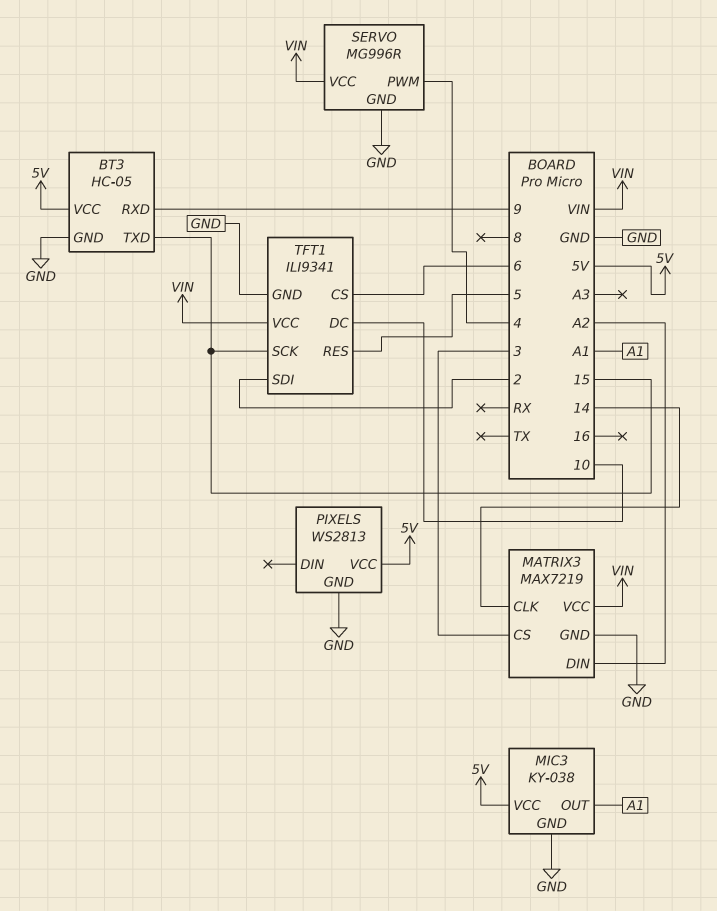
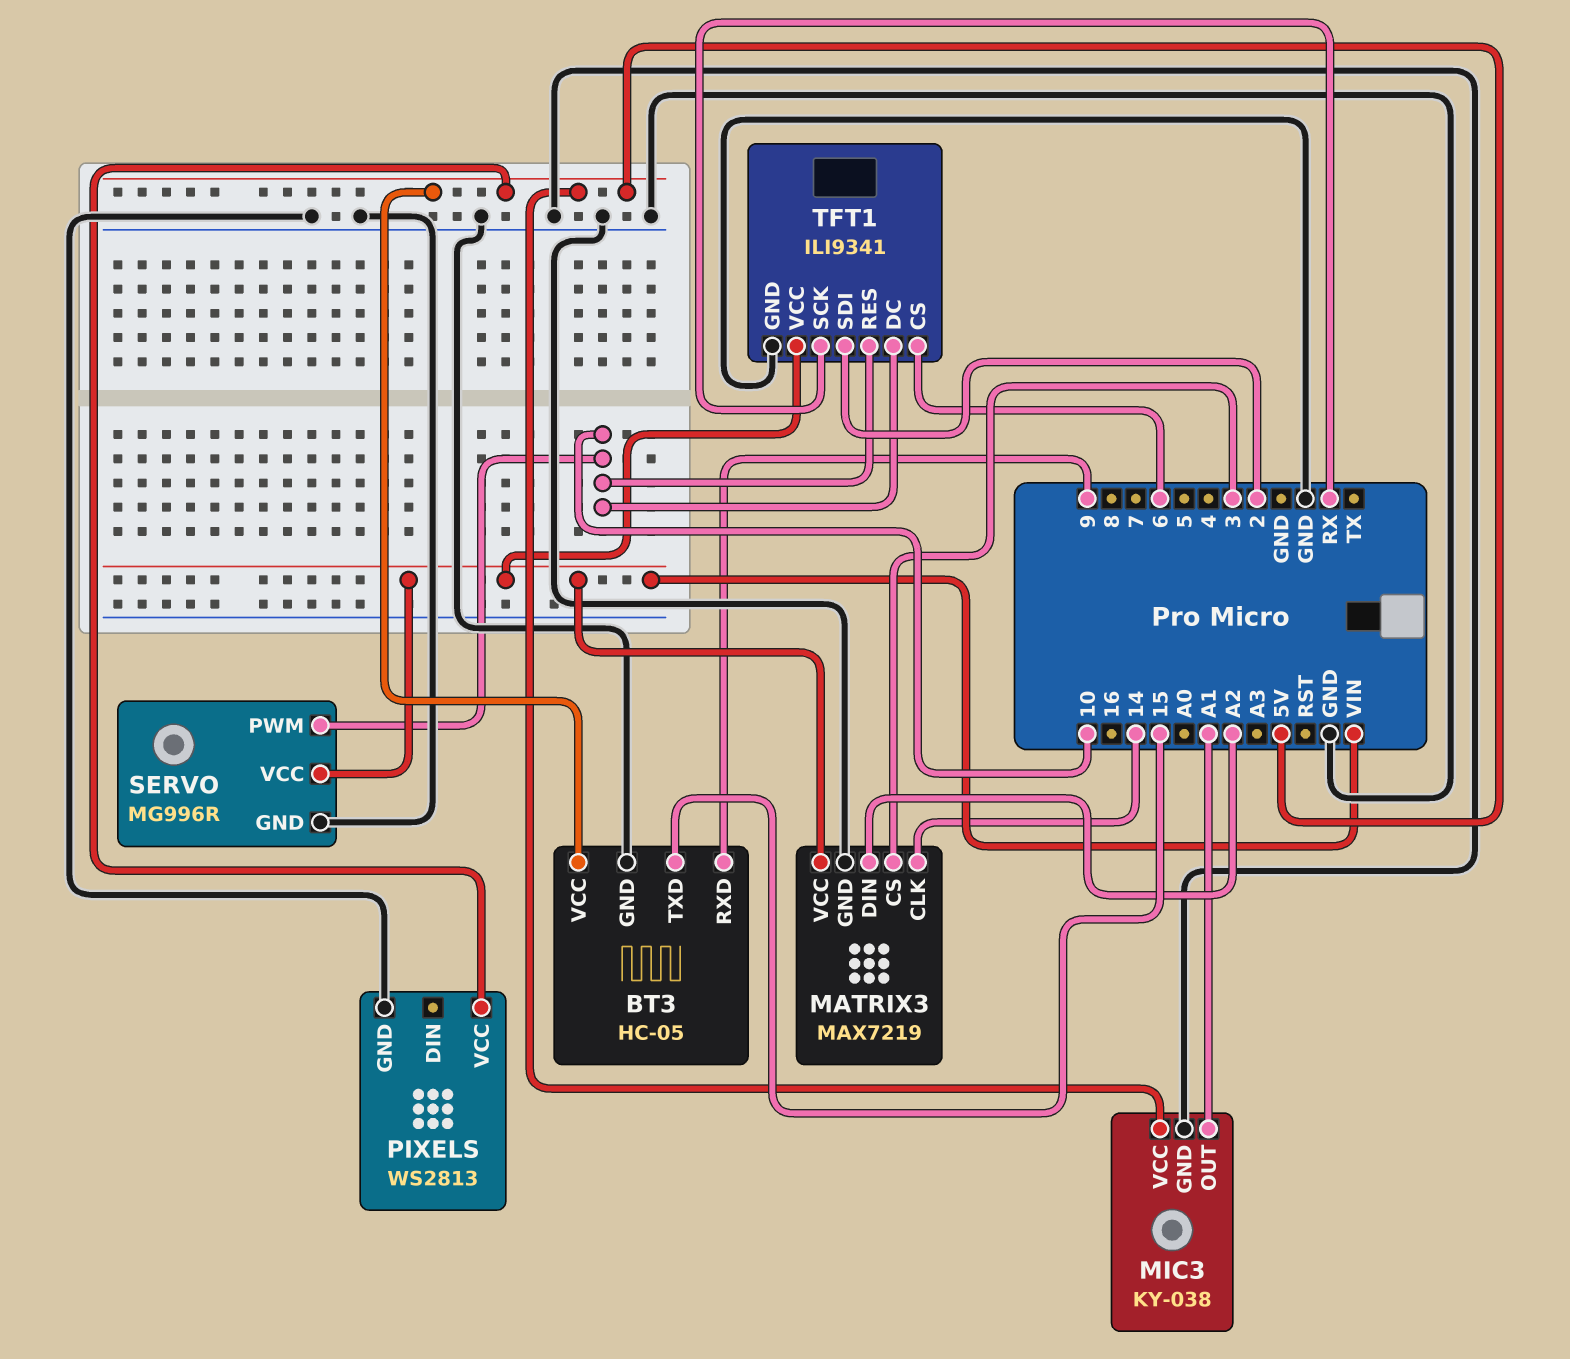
SERVO pin PWM: 4 -> 10
TFT1 pin RES: 5 -> 10
TFT1 pin SCK: 15 -> RX

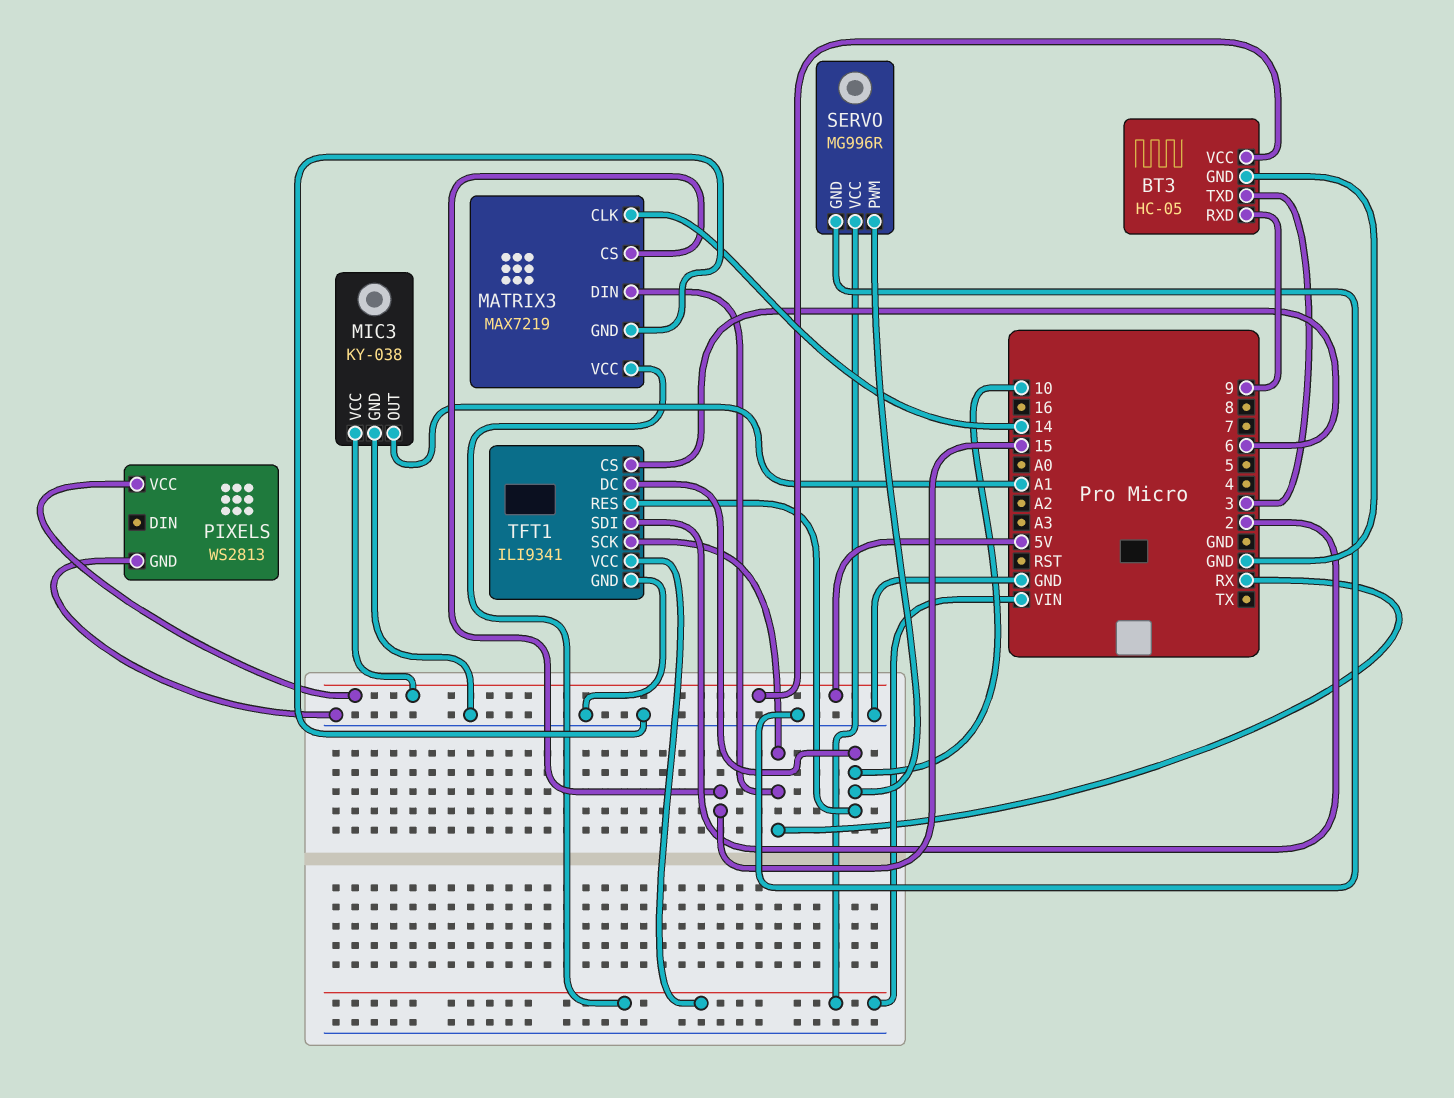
BT3 pin TXD: 15 -> 3
MATRIX3 pin CS: 3 -> 15
MATRIX3 pin DIN: A2 -> RX

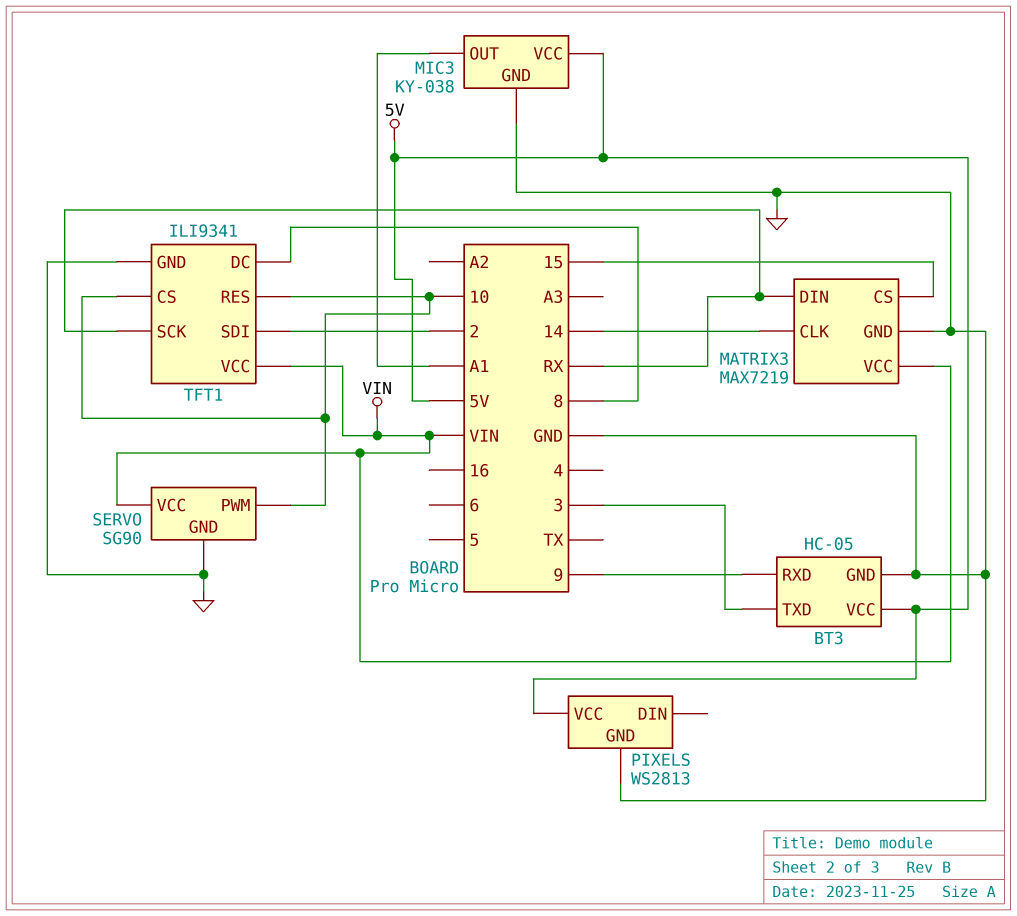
SERVO: MG996R -> SG90
TFT1 pin CS: 6 -> 10
TFT1 pin DC: 10 -> 8

